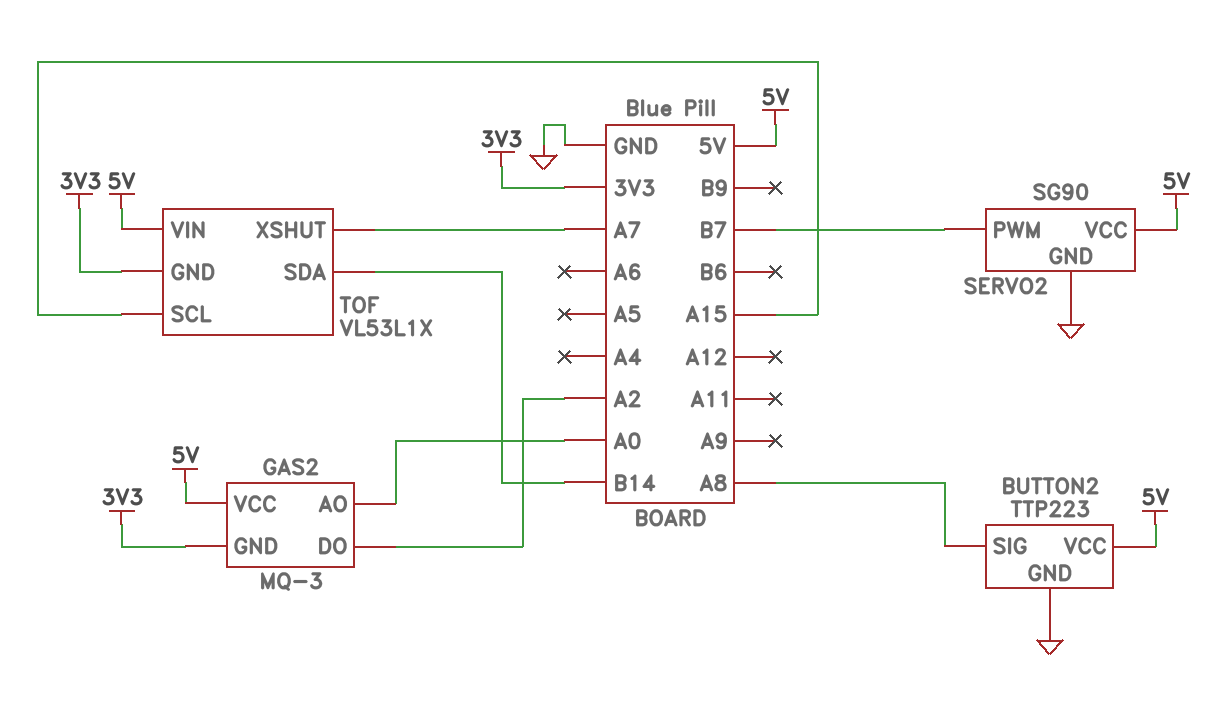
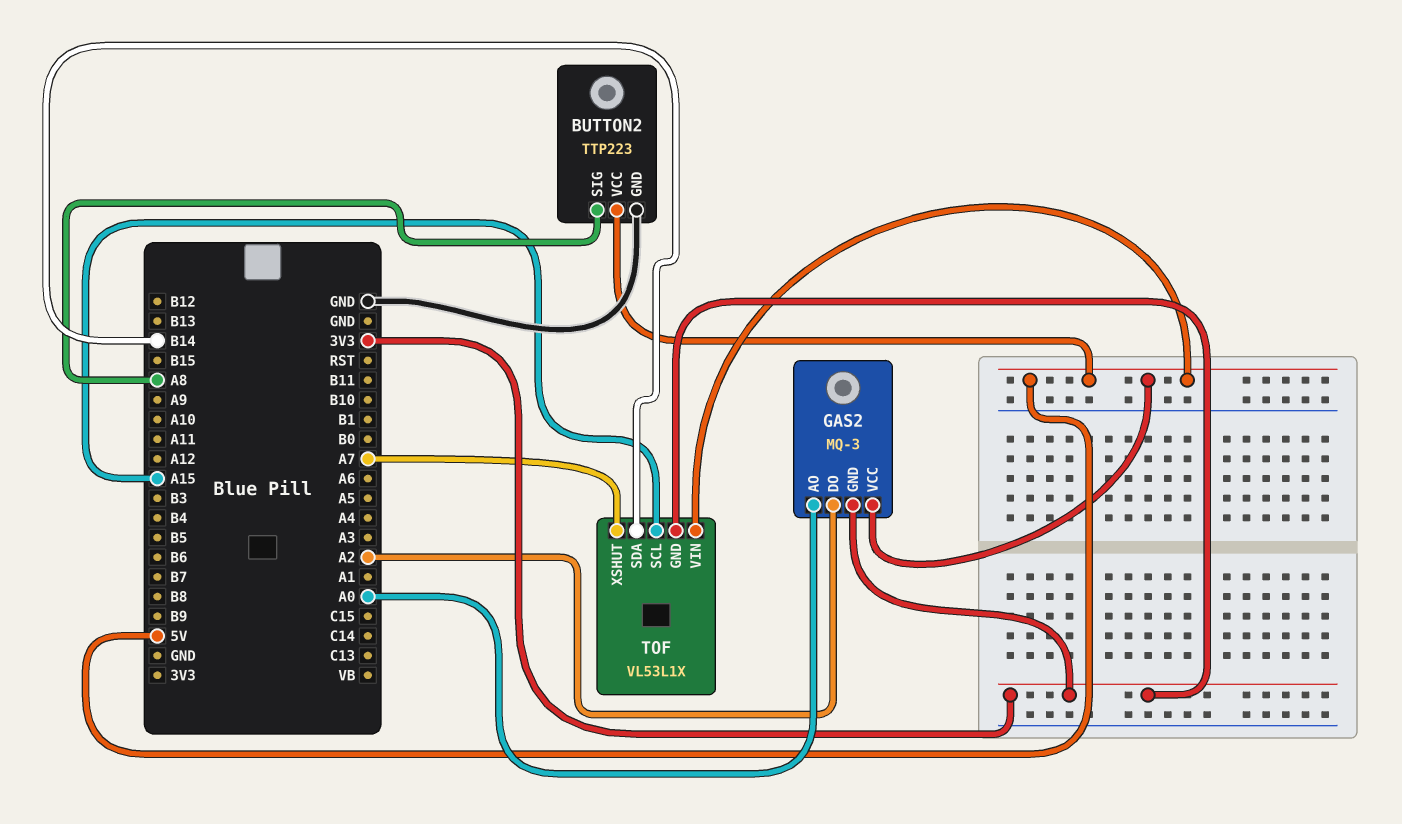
SERVO2: SG90 -> none
SERVO2 pin GND: GND -> none
SERVO2 pin PWM: B7 -> none
SERVO2 pin VCC: 5V -> none

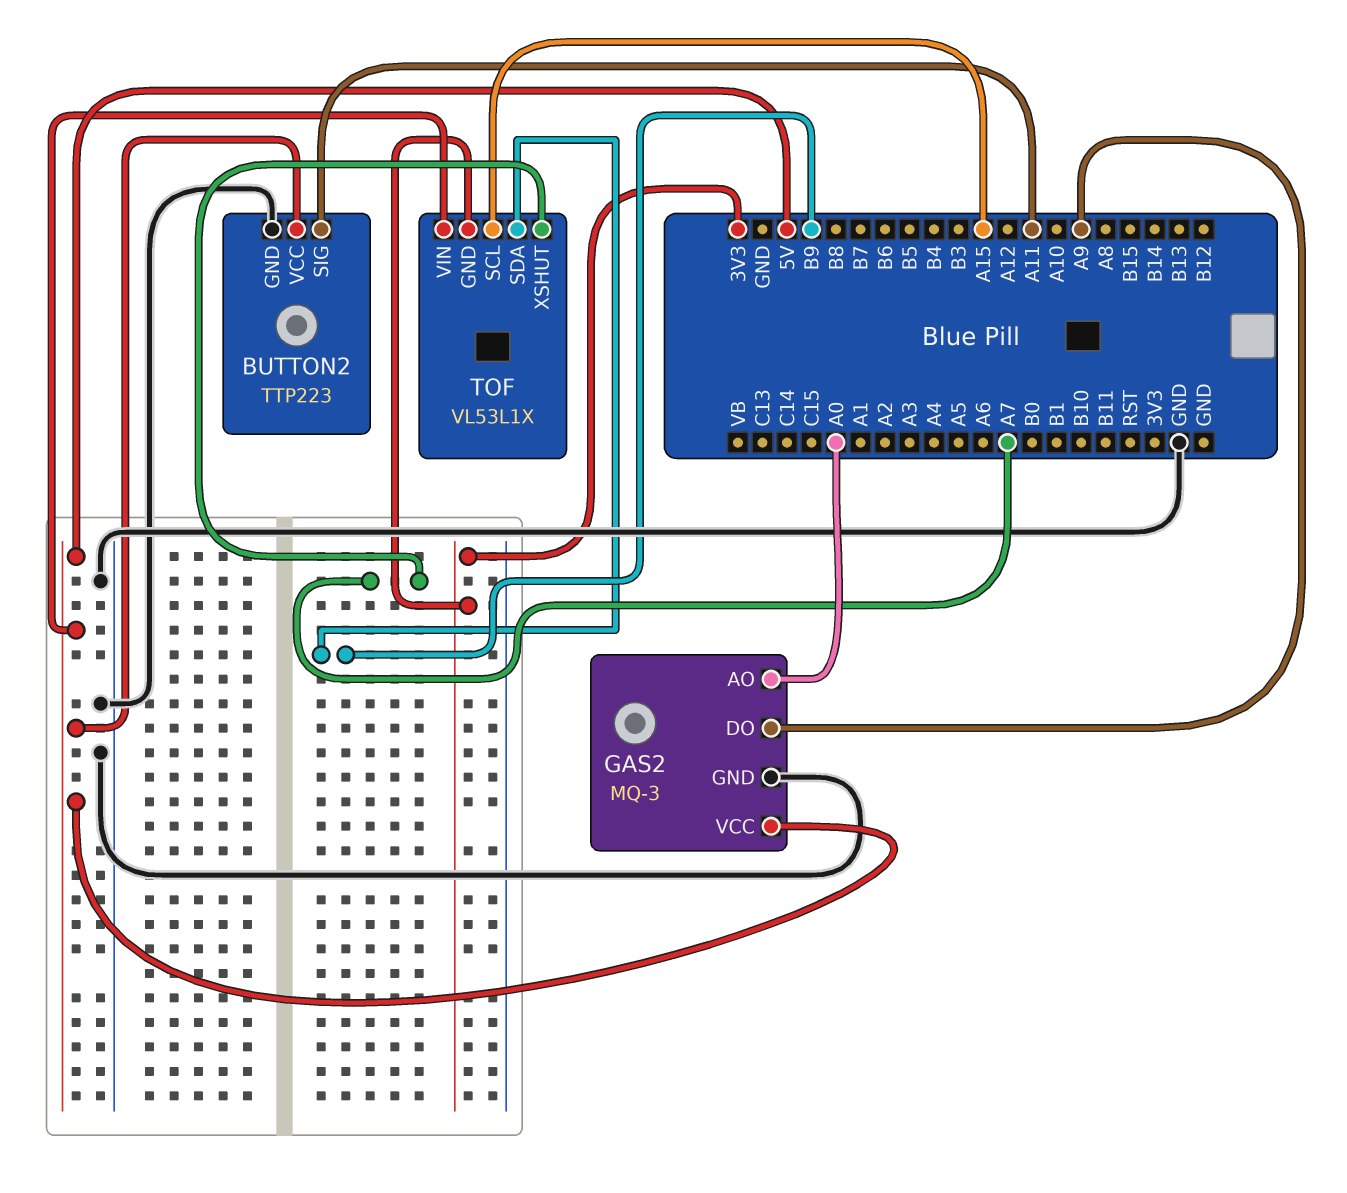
BUTTON2 pin SIG: A8 -> A11
GAS2 pin DO: A2 -> A9
GAS2 pin GND: 3V3 -> GND
TOF pin SDA: B14 -> B9

